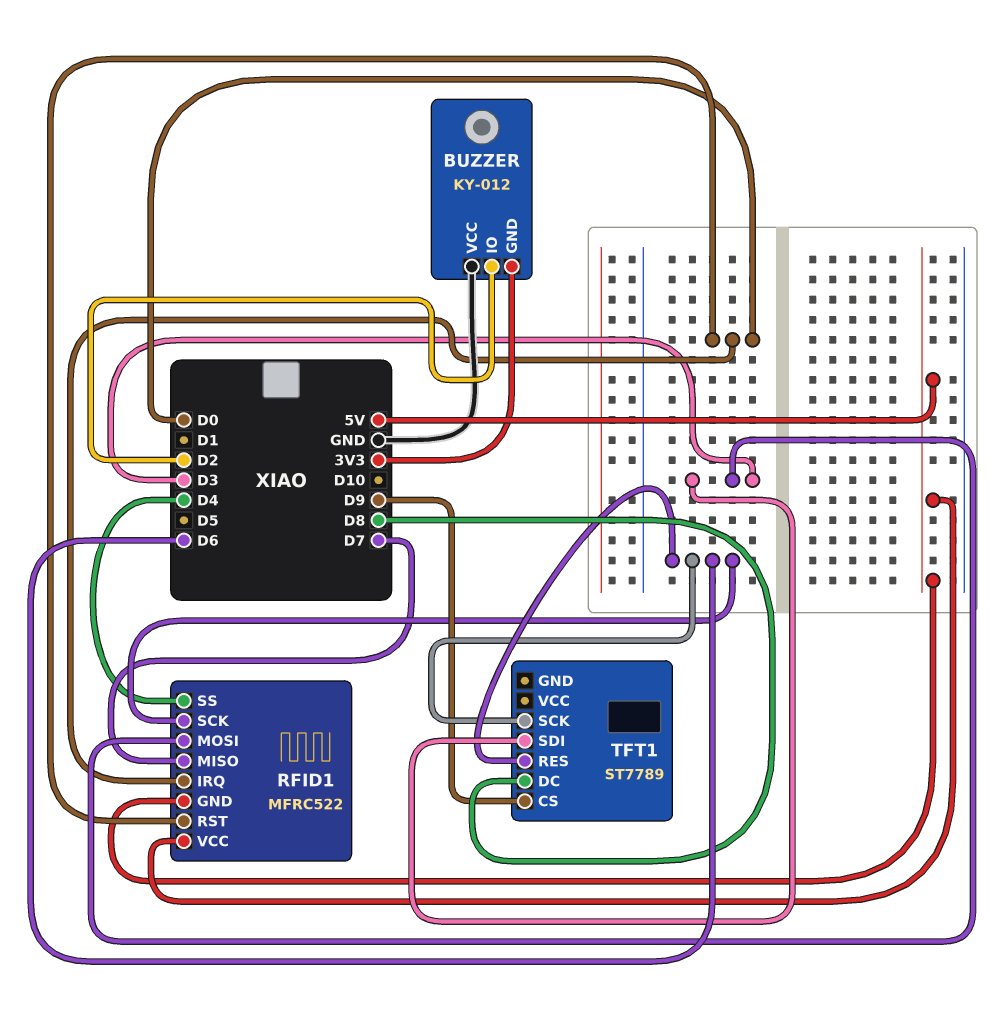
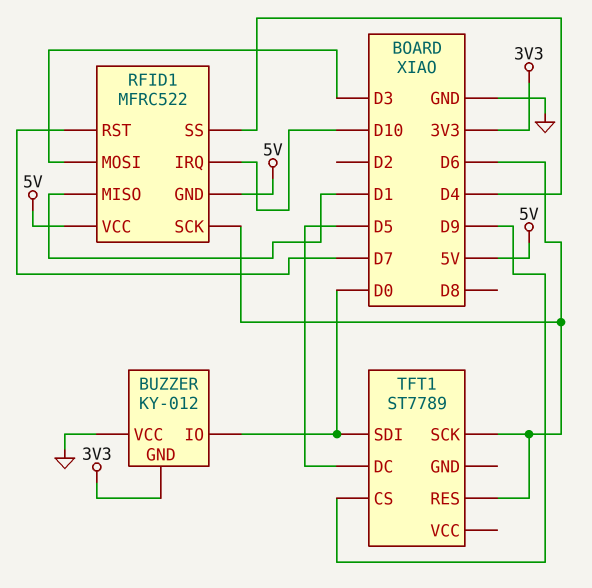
BUZZER pin IO: D2 -> D0
RFID1 pin IRQ: D0 -> D10
RFID1 pin MISO: D7 -> D1
RFID1 pin RST: D0 -> D7
TFT1 pin DC: D8 -> D5
TFT1 pin SDI: D3 -> D0

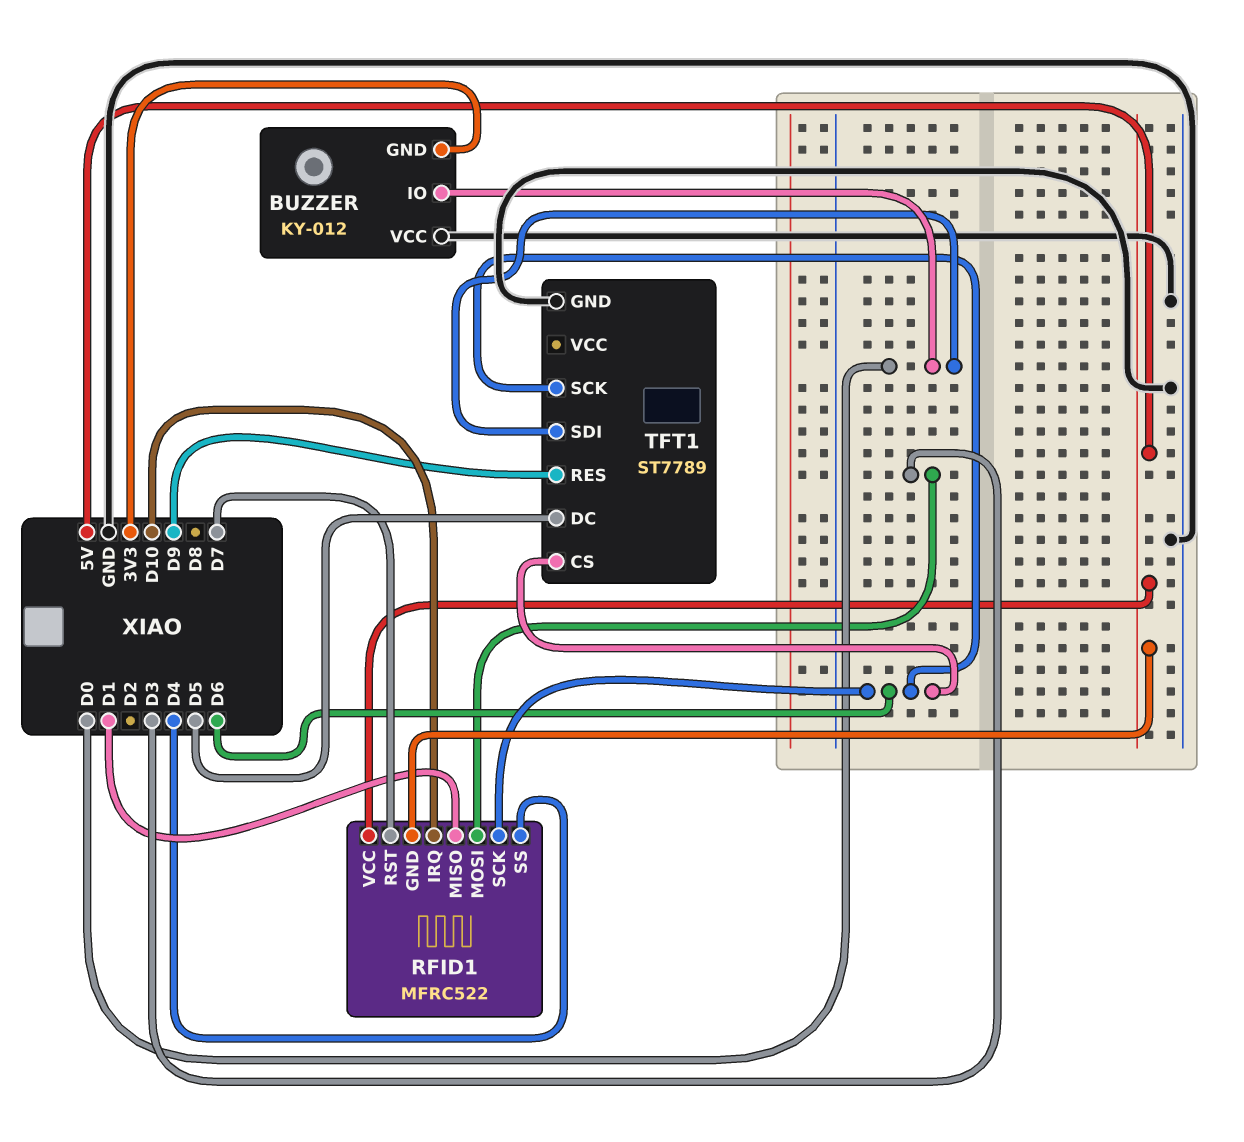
TFT1 pin CS: D9 -> D6
TFT1 pin GND: none -> GND
TFT1 pin RES: D6 -> D9

